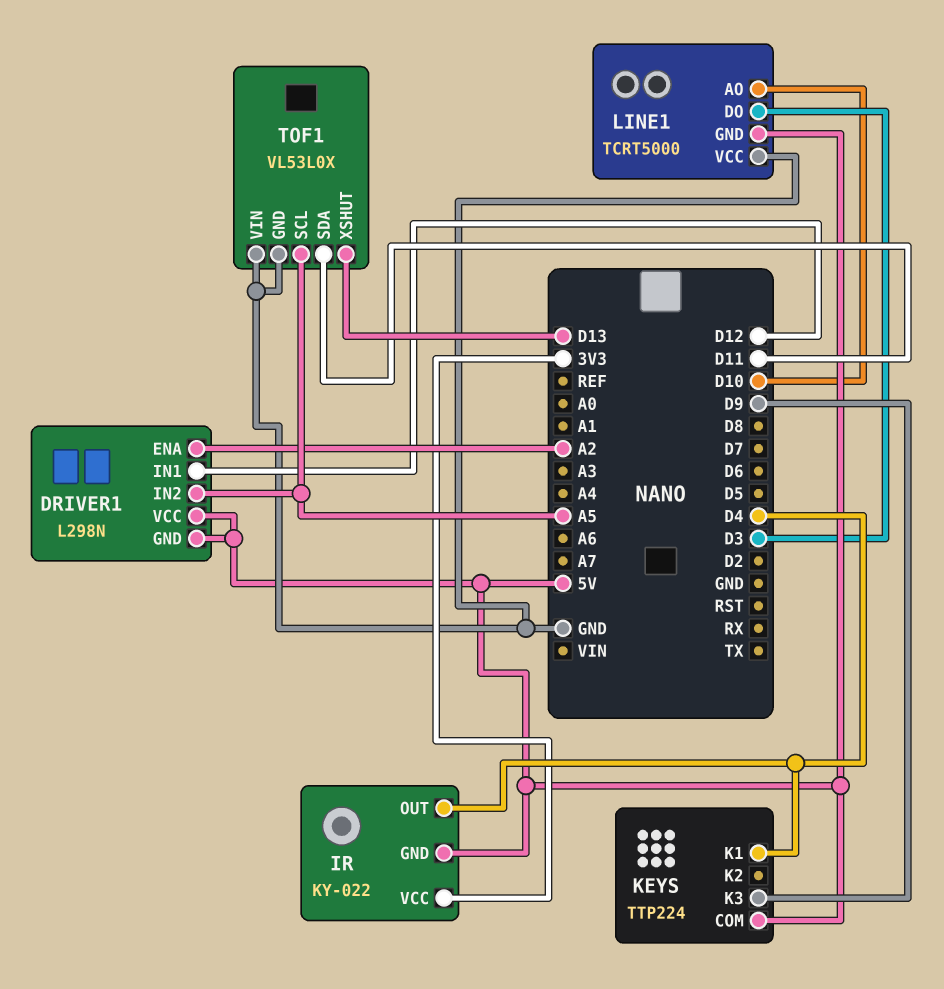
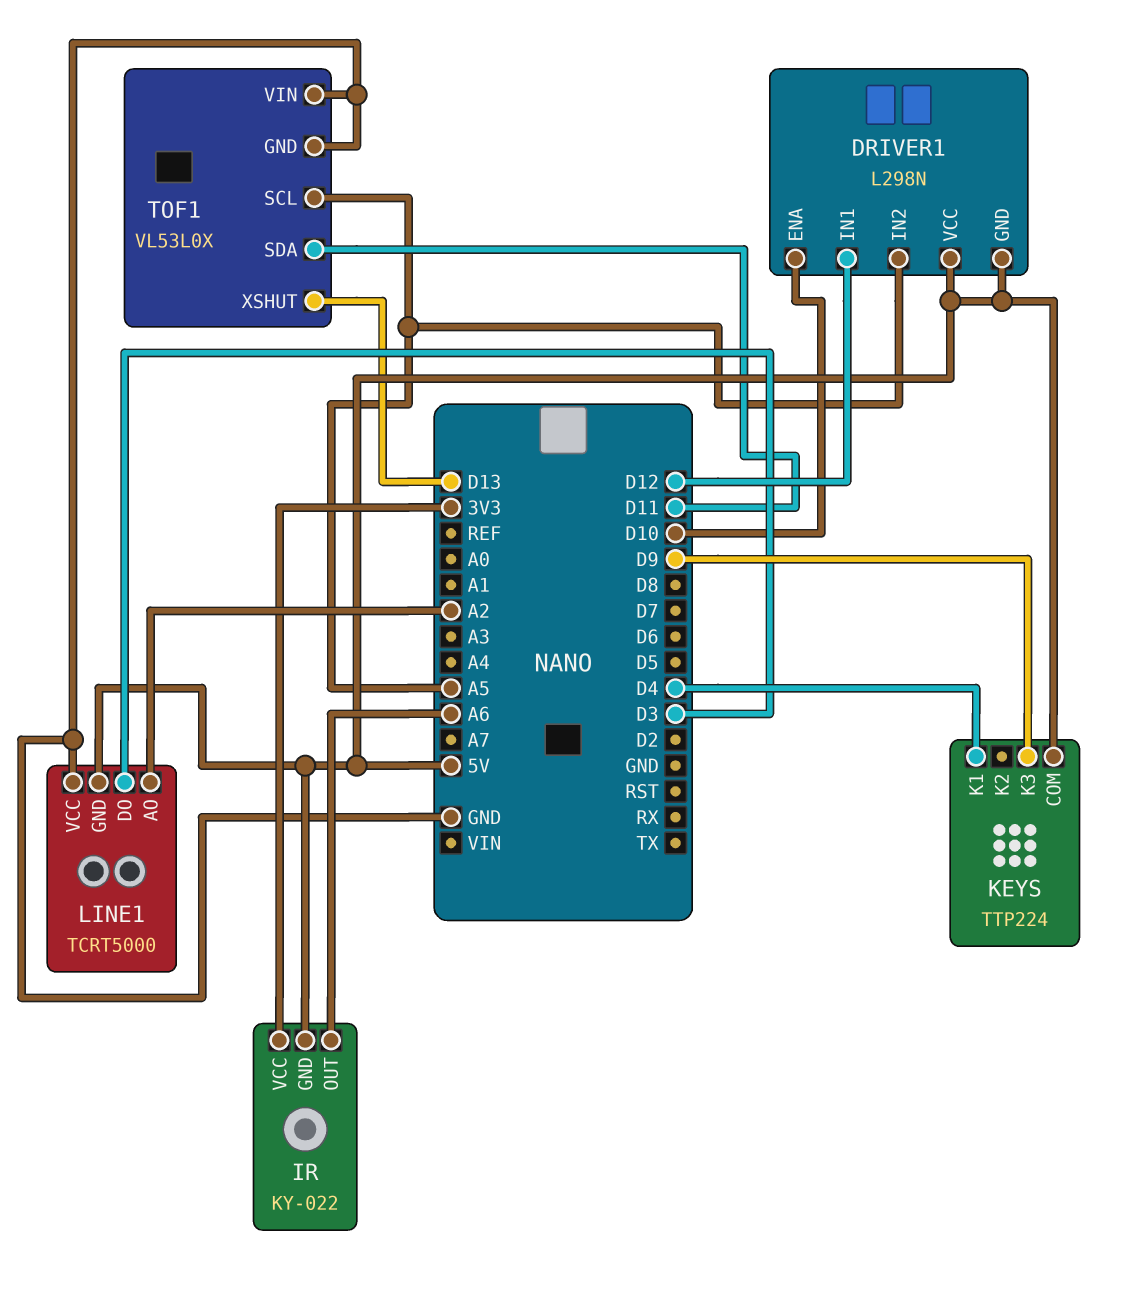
DRIVER1 pin ENA: A2 -> D10
IR pin OUT: D4 -> A6
LINE1 pin AO: D10 -> A2

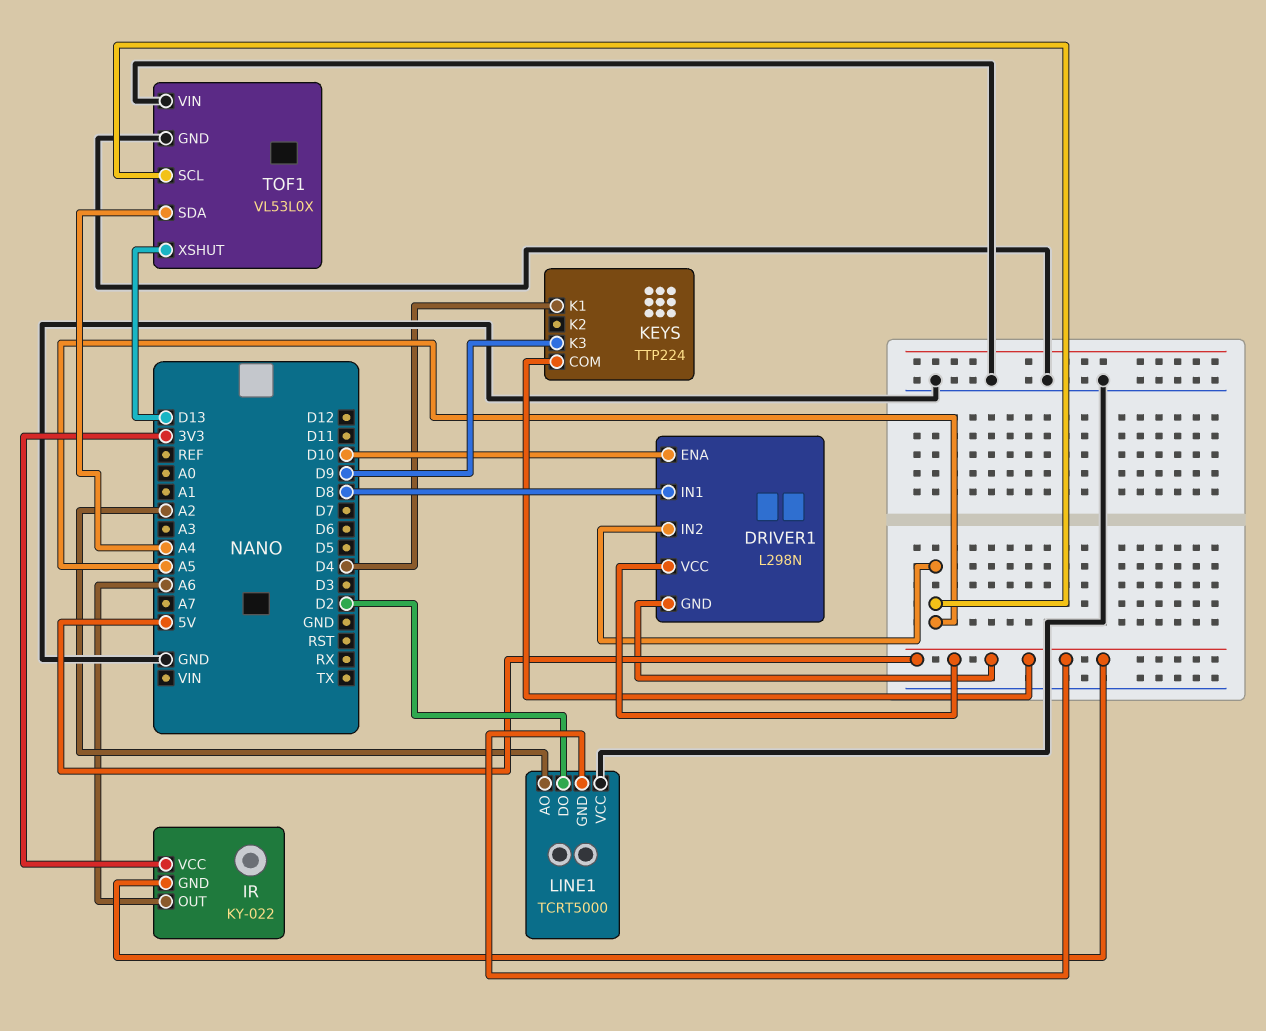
DRIVER1 pin IN1: D12 -> D8
LINE1 pin DO: D3 -> D2
TOF1 pin SDA: D11 -> A4

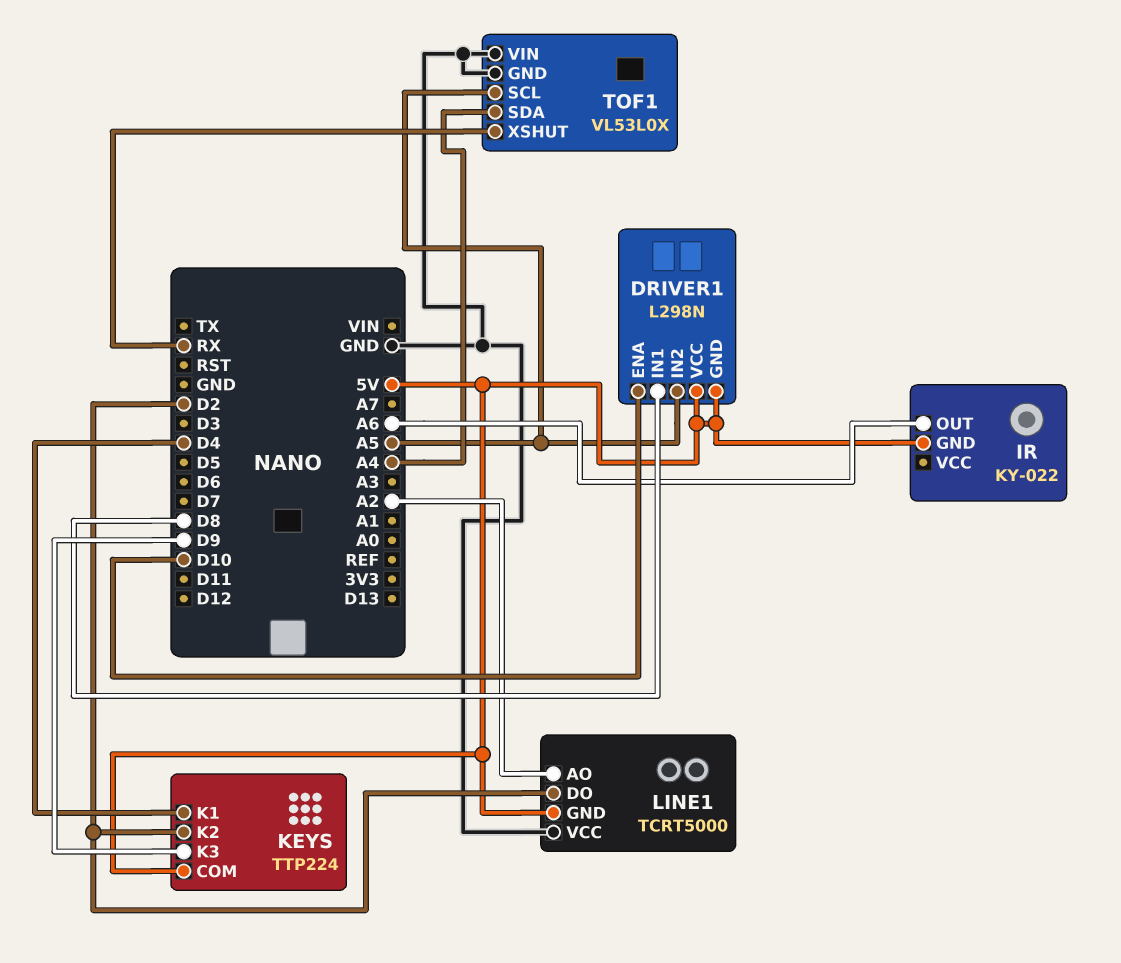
IR pin VCC: 3V3 -> none
KEYS pin K2: none -> D2
TOF1 pin XSHUT: D13 -> RX

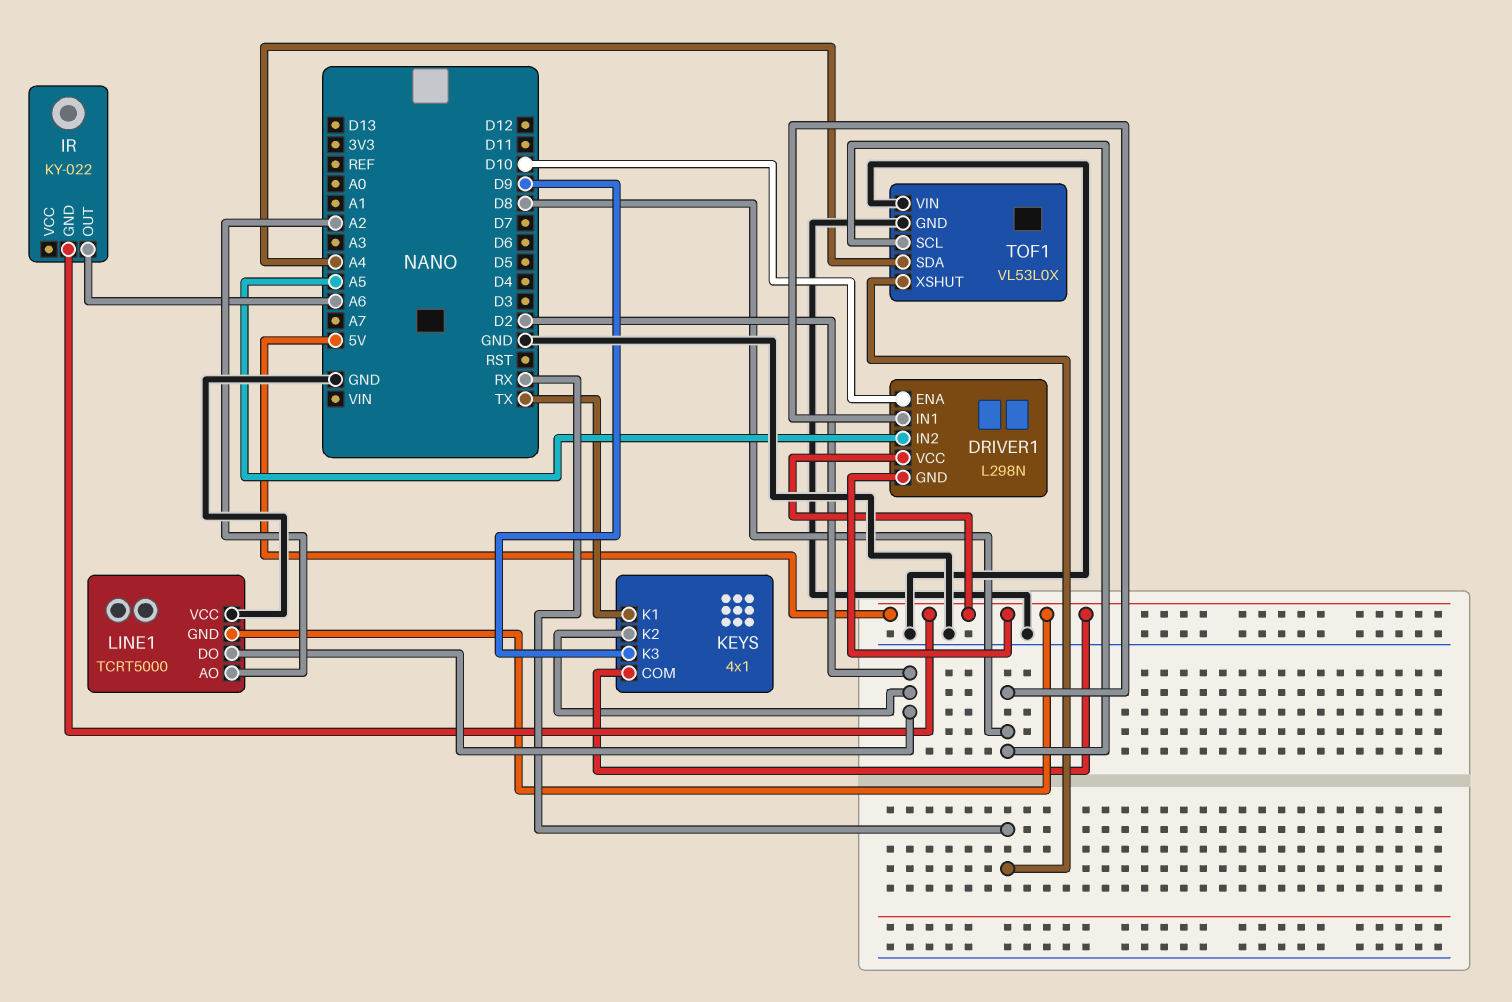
KEYS: TTP224 -> 4x1
KEYS pin K1: D4 -> TX
TOF1 pin SCL: A5 -> D8

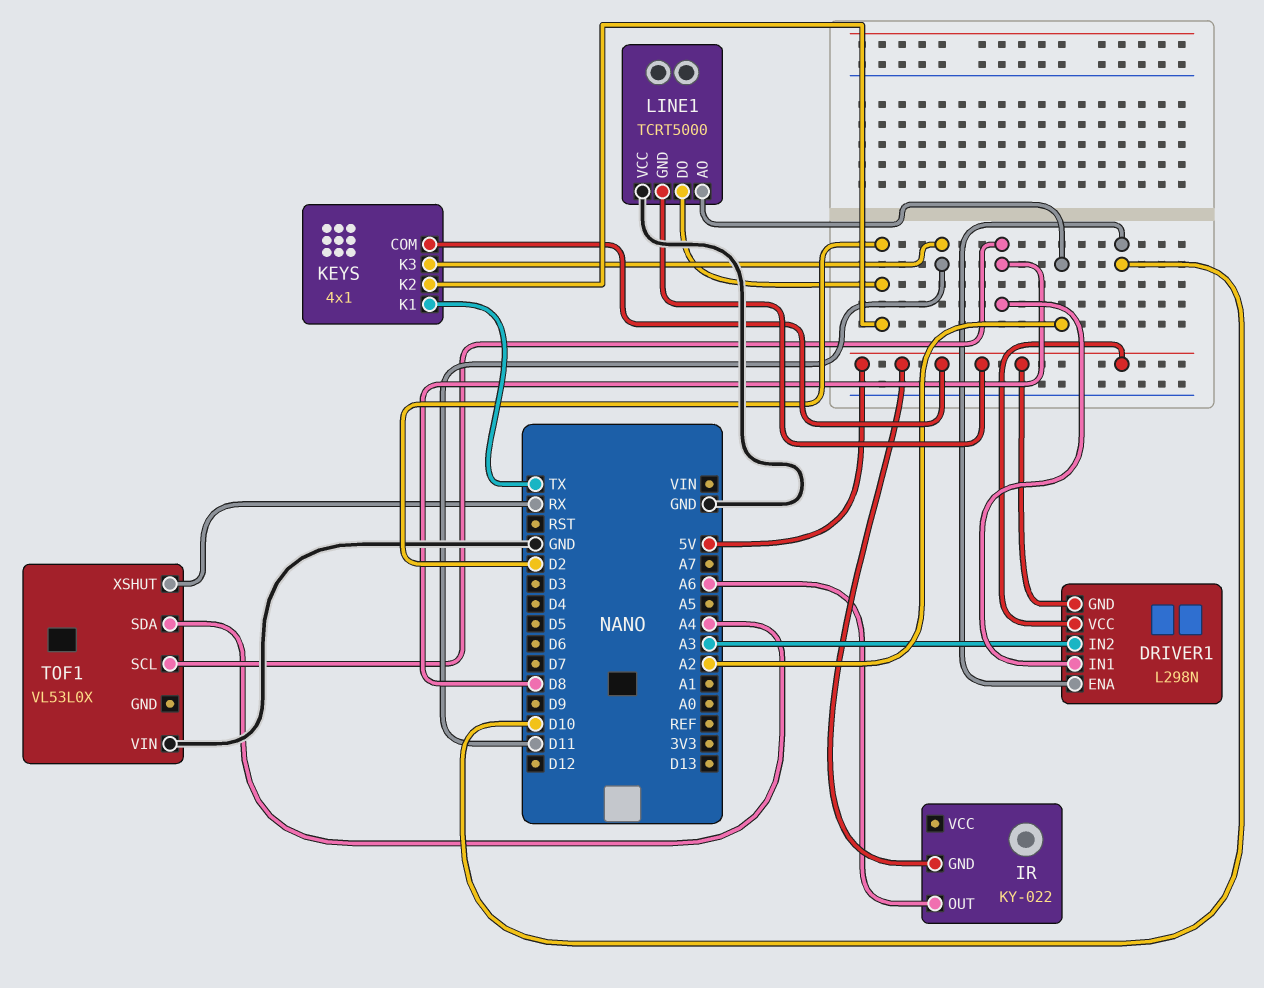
DRIVER1 pin IN2: A5 -> A3
KEYS pin K3: D9 -> D11
TOF1 pin GND: GND -> none

